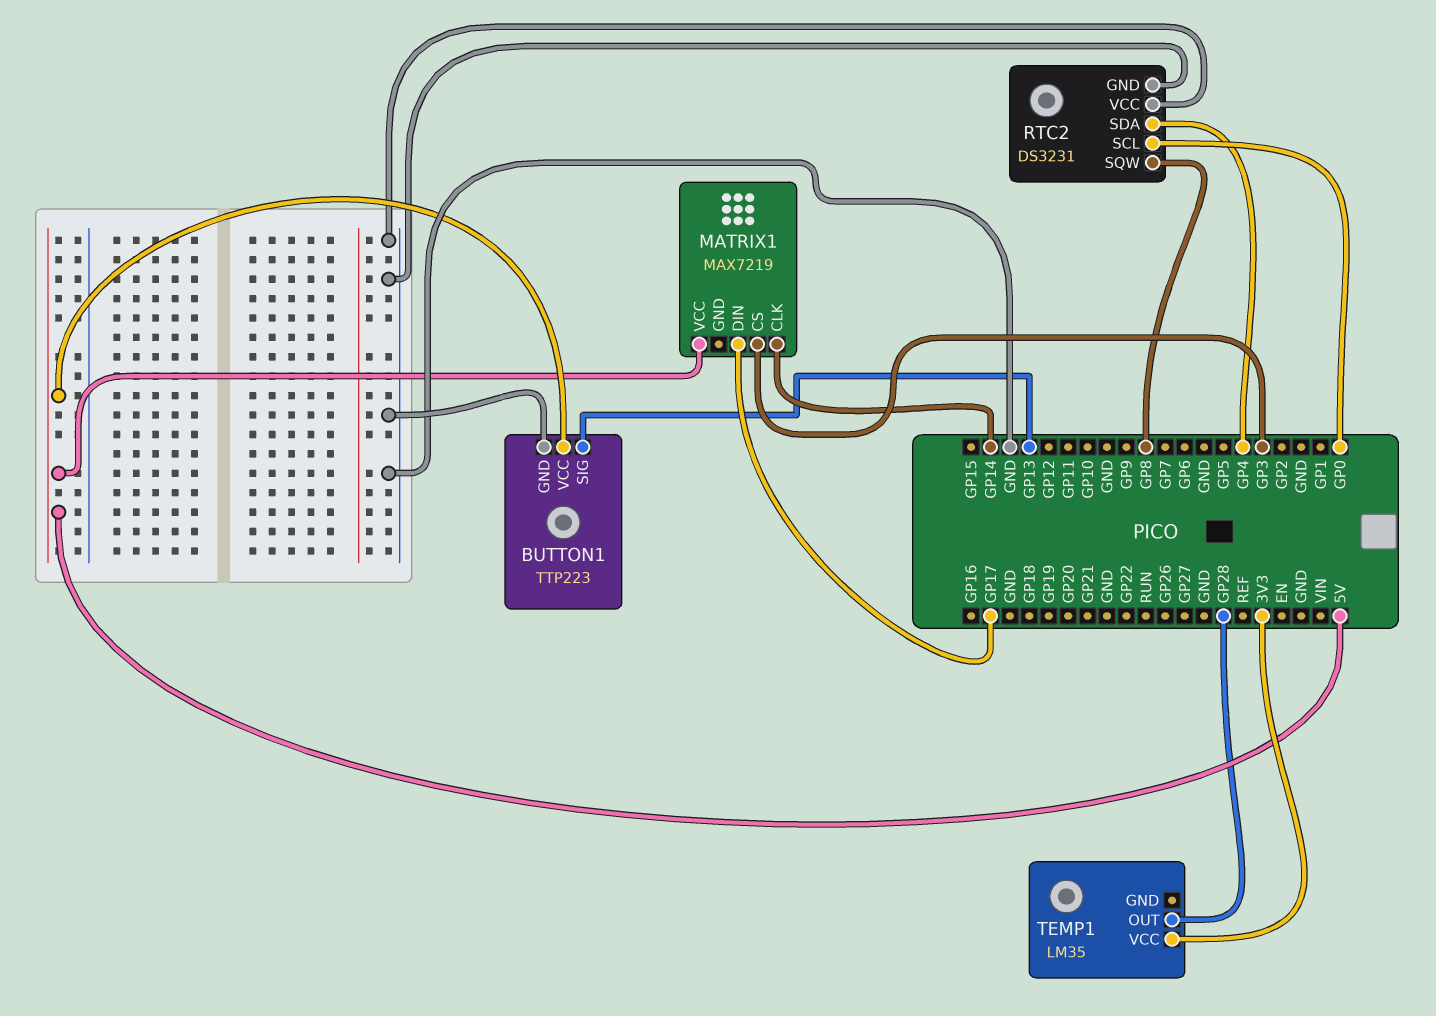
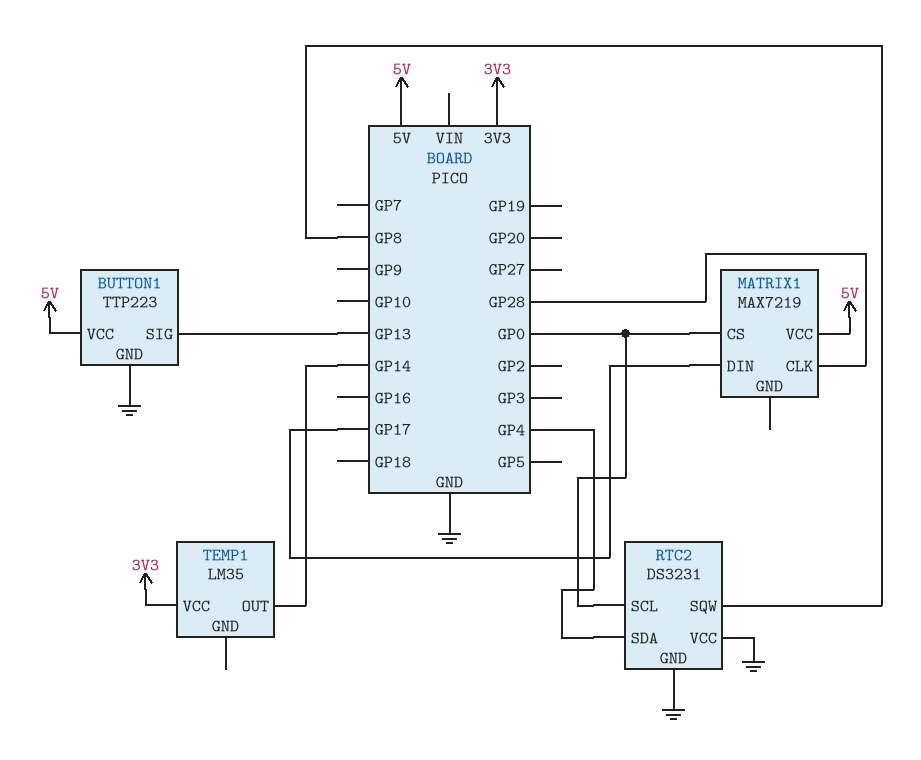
MATRIX1 pin CLK: GP14 -> GP28
MATRIX1 pin CS: GP3 -> GP0
TEMP1 pin OUT: GP28 -> GP14

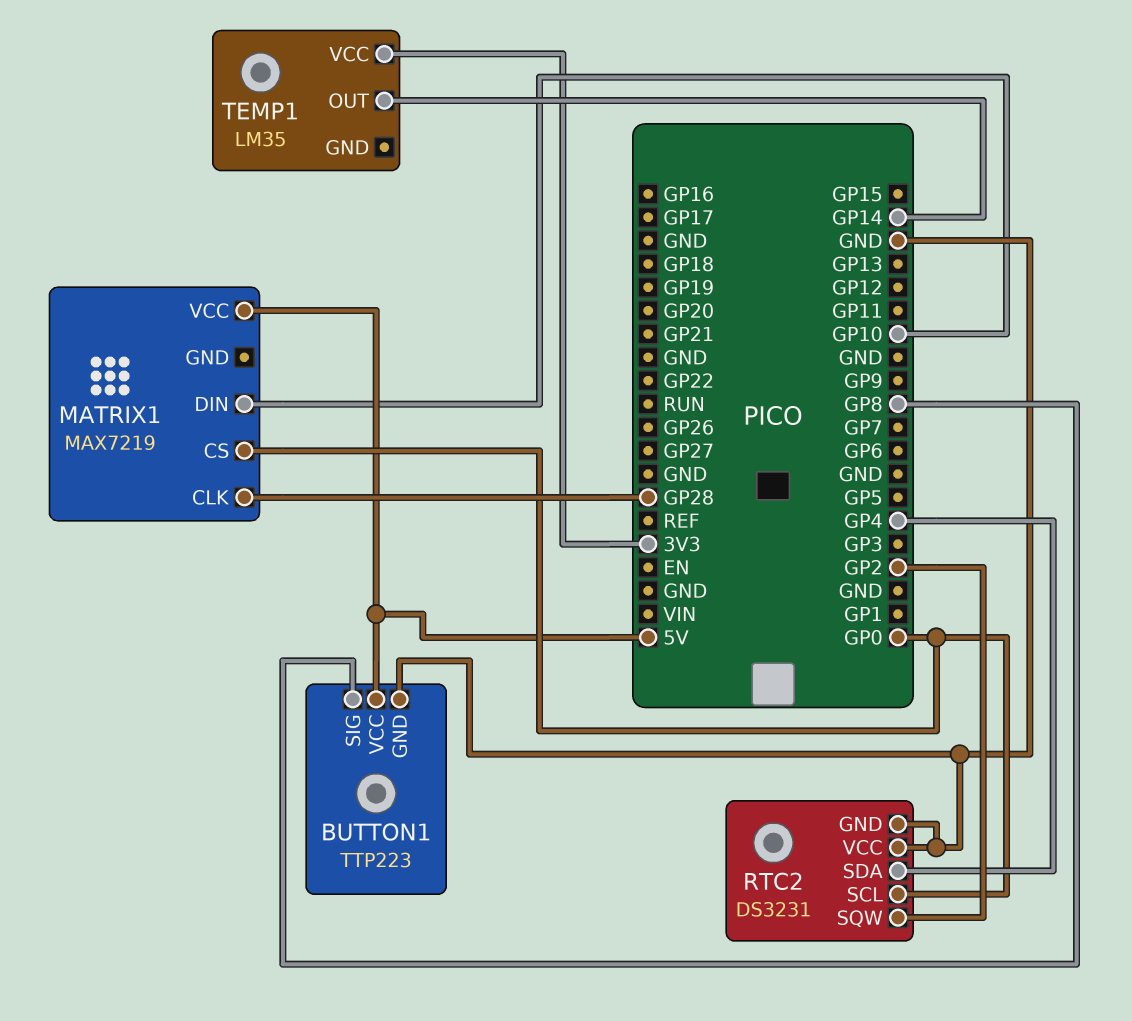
BUTTON1 pin SIG: GP13 -> GP8
MATRIX1 pin DIN: GP17 -> GP10
RTC2 pin SQW: GP8 -> GP2

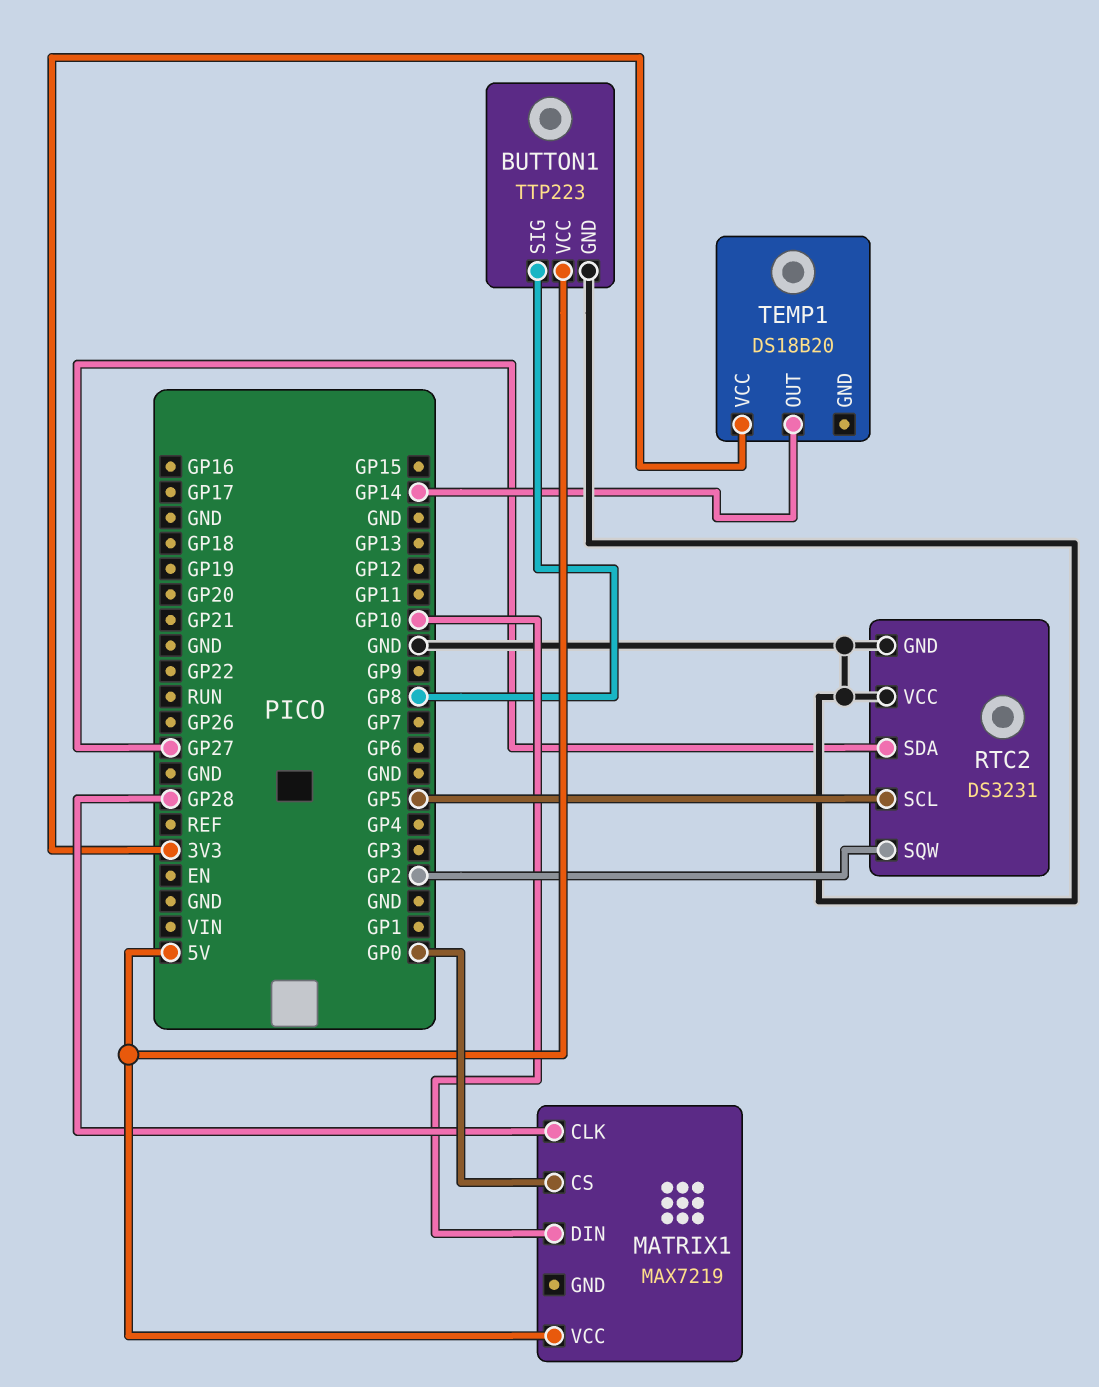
RTC2 pin SCL: GP0 -> GP5
RTC2 pin SDA: GP4 -> GP27
TEMP1: LM35 -> DS18B20

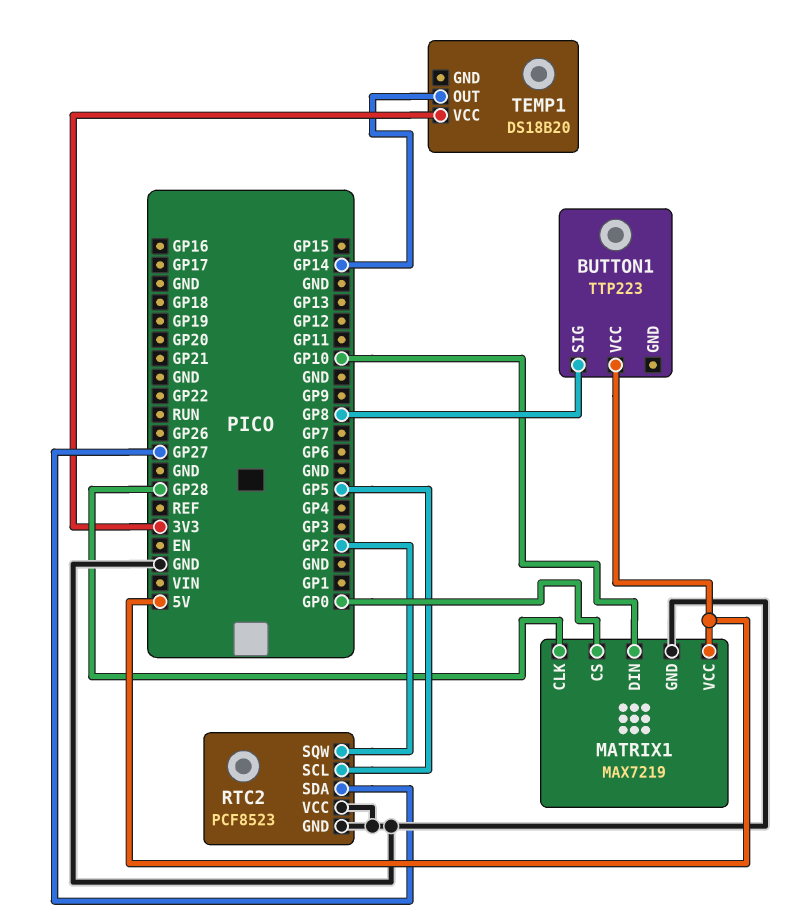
BUTTON1 pin GND: GND -> none
MATRIX1 pin GND: none -> GND
RTC2: DS3231 -> PCF8523

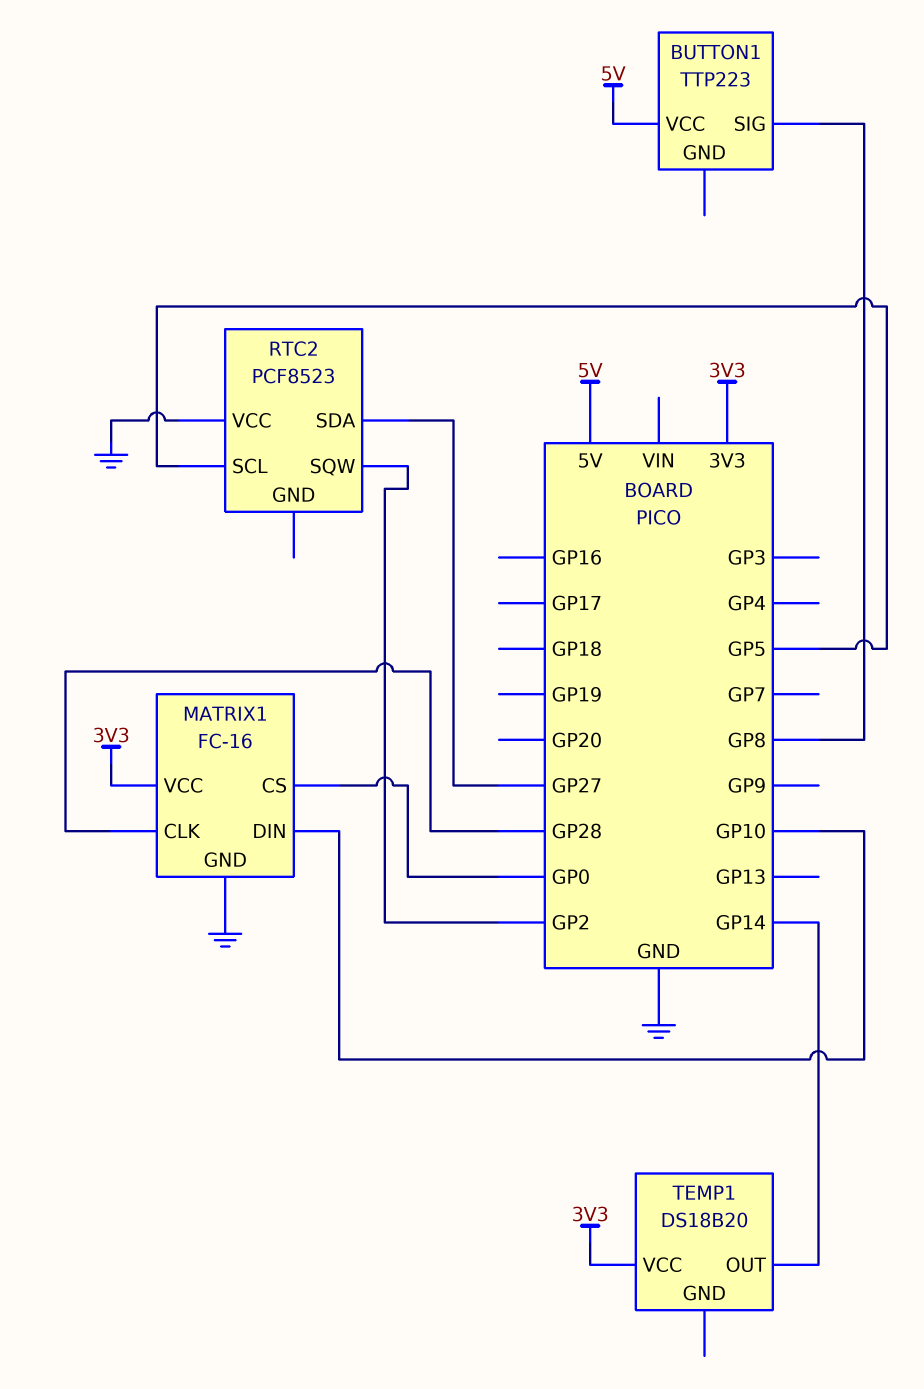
MATRIX1: MAX7219 -> FC-16
MATRIX1 pin VCC: 5V -> 3V3
RTC2 pin GND: GND -> none

